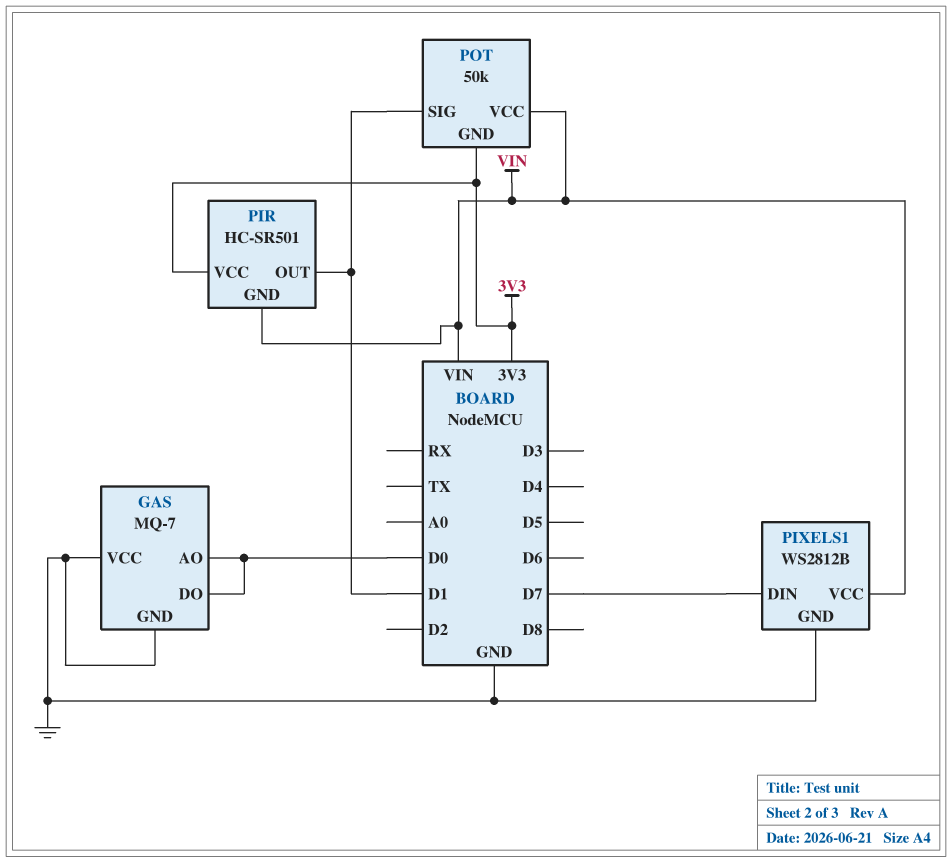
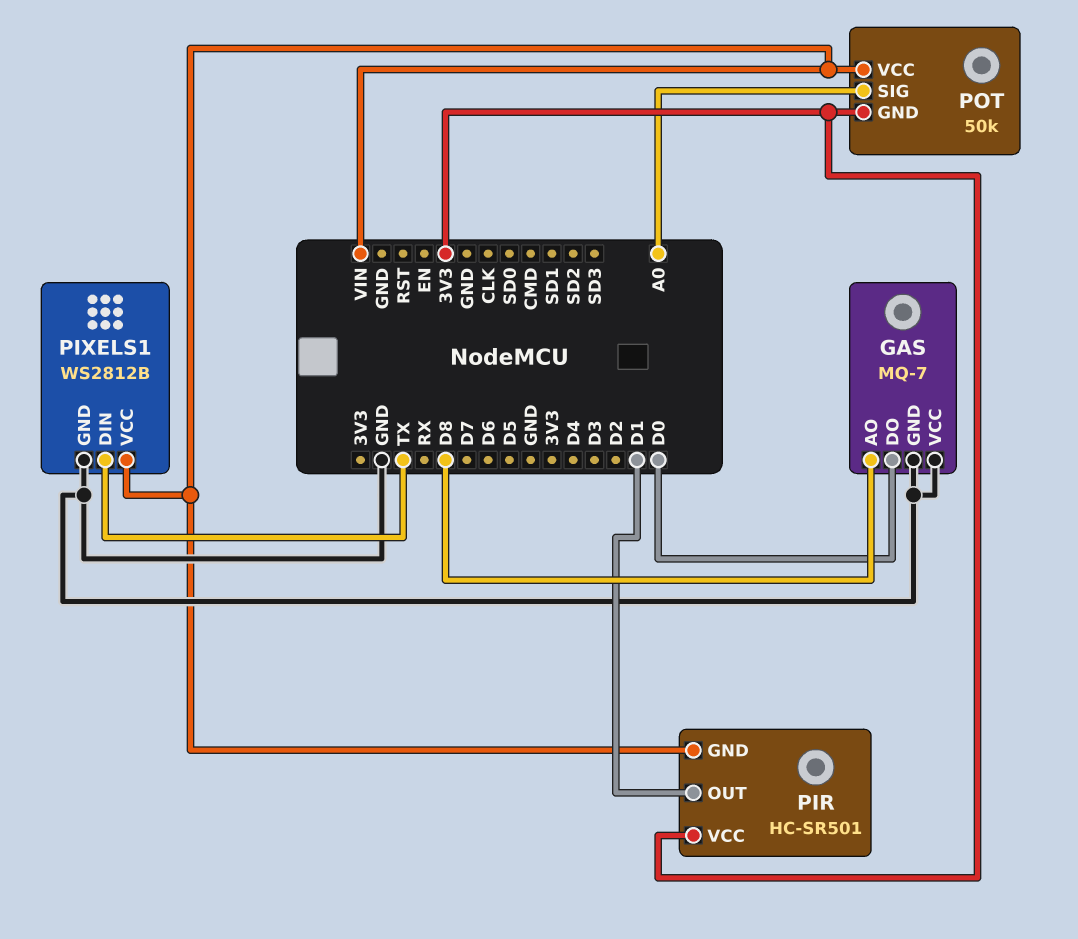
GAS pin AO: D0 -> D8
PIXELS1 pin DIN: D7 -> TX
POT pin SIG: D1 -> A0

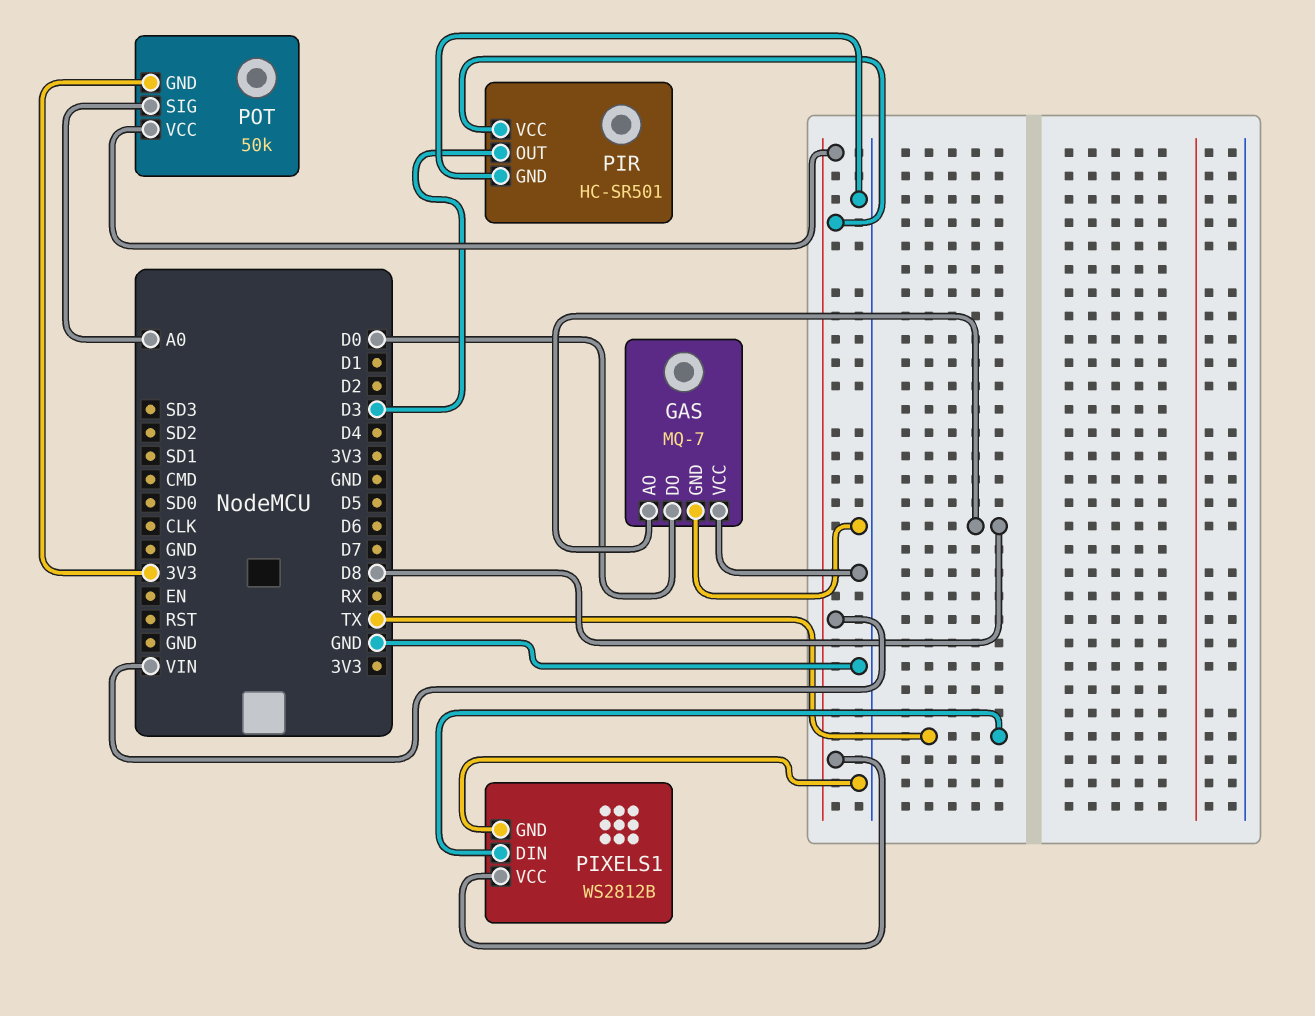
PIR pin GND: VIN -> GND
PIR pin OUT: D1 -> D3
PIR pin VCC: 3V3 -> VIN

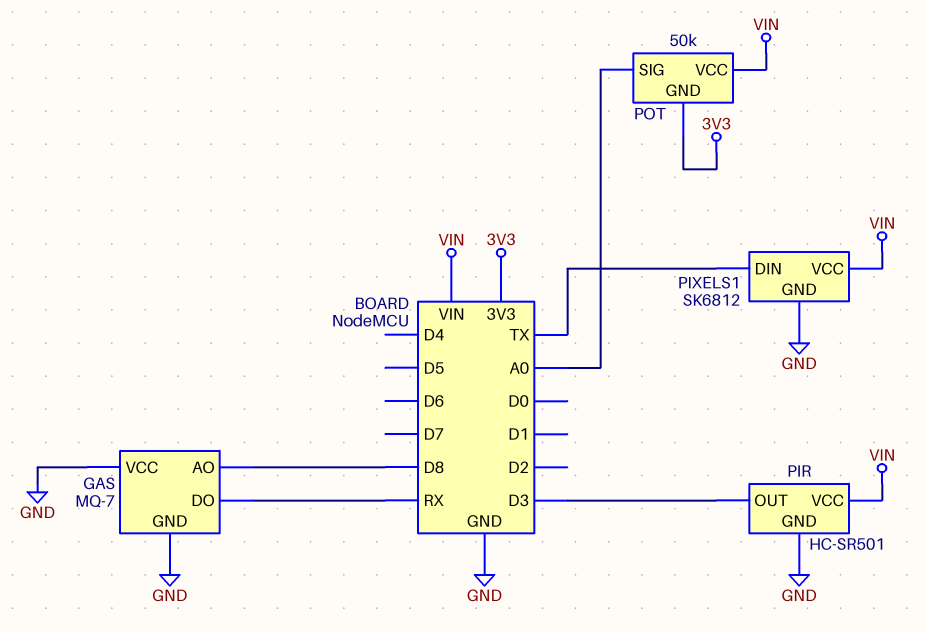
GAS pin DO: D0 -> RX
PIXELS1: WS2812B -> SK6812

